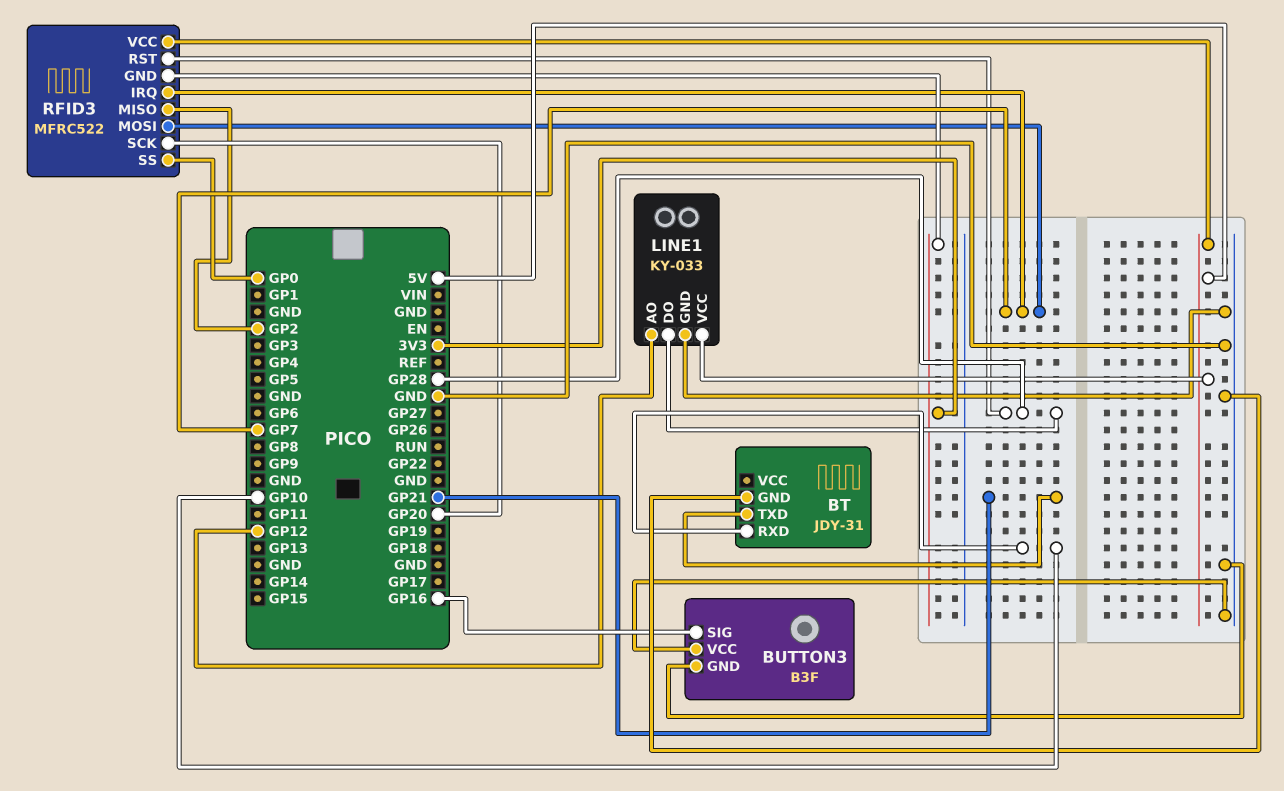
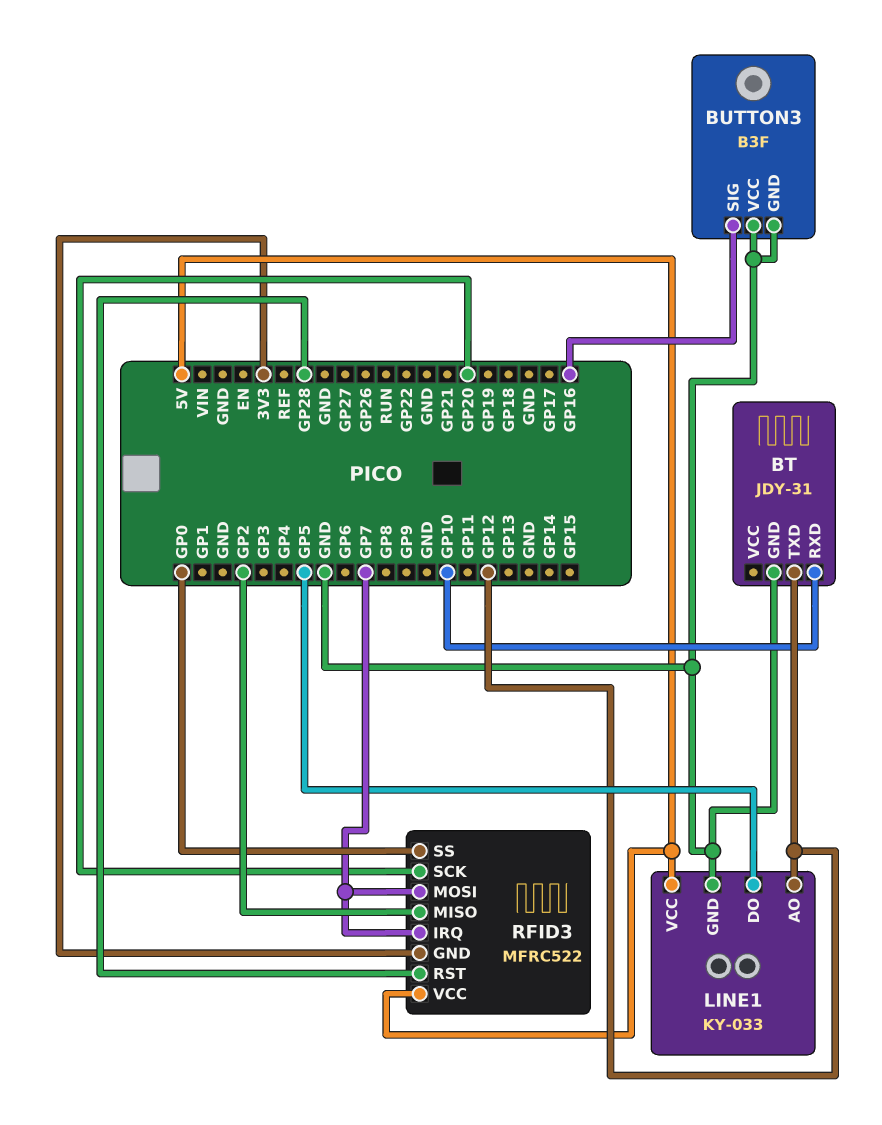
BT pin TXD: GP21 -> GP12
LINE1 pin DO: GP28 -> GP5

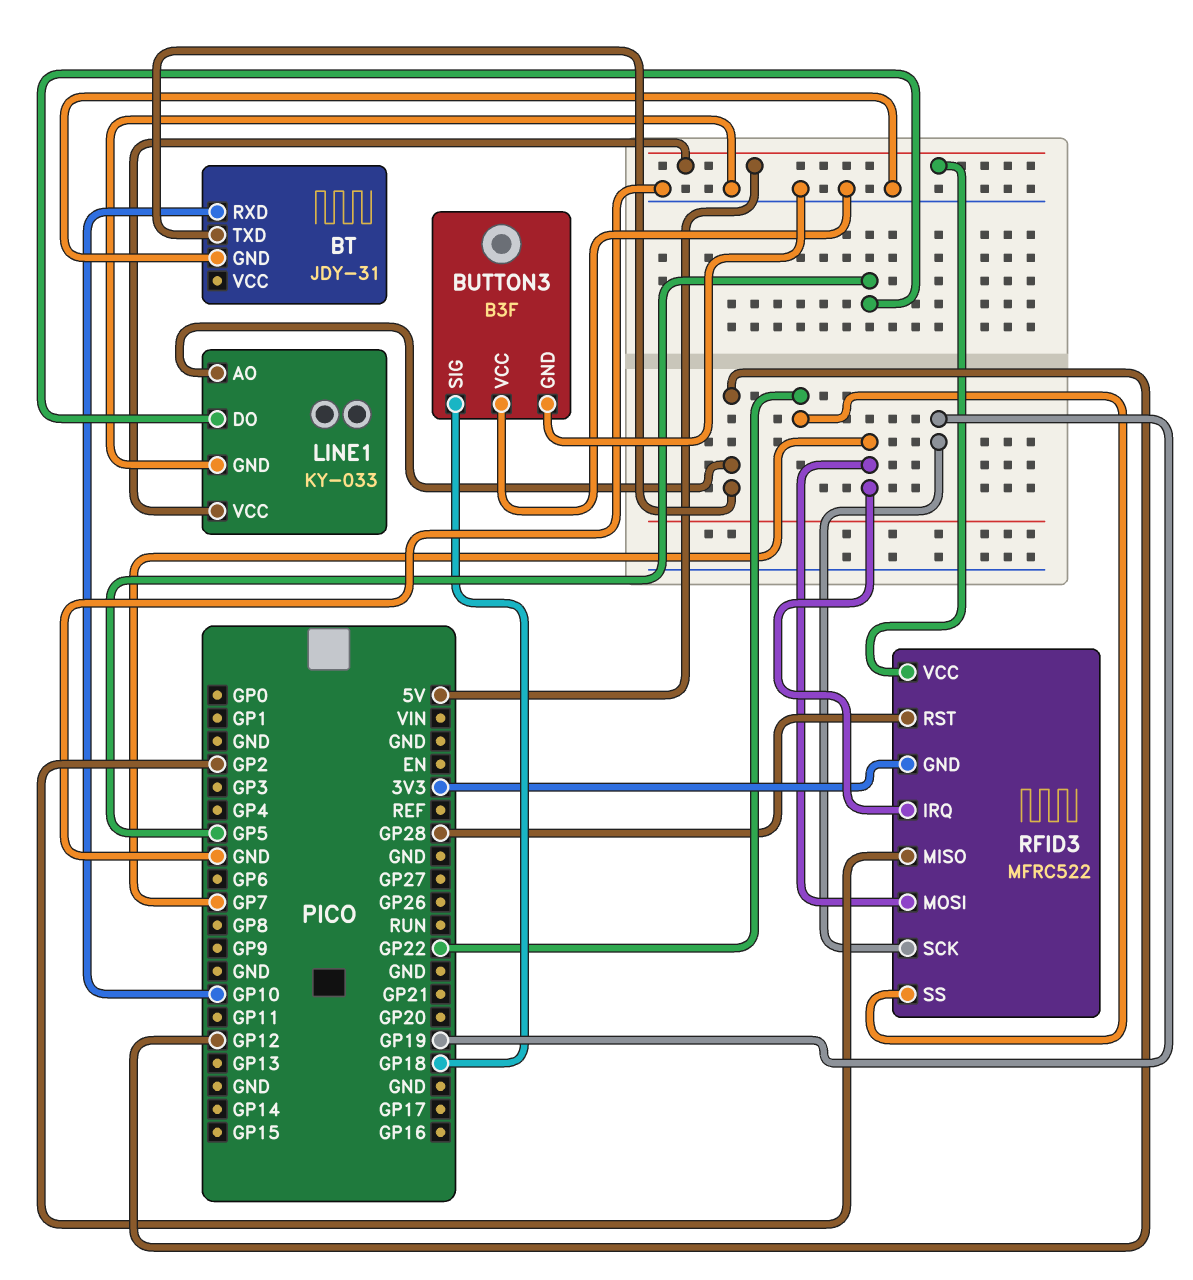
BUTTON3 pin SIG: GP16 -> GP18
RFID3 pin SCK: GP20 -> GP19
RFID3 pin SS: GP0 -> GP22

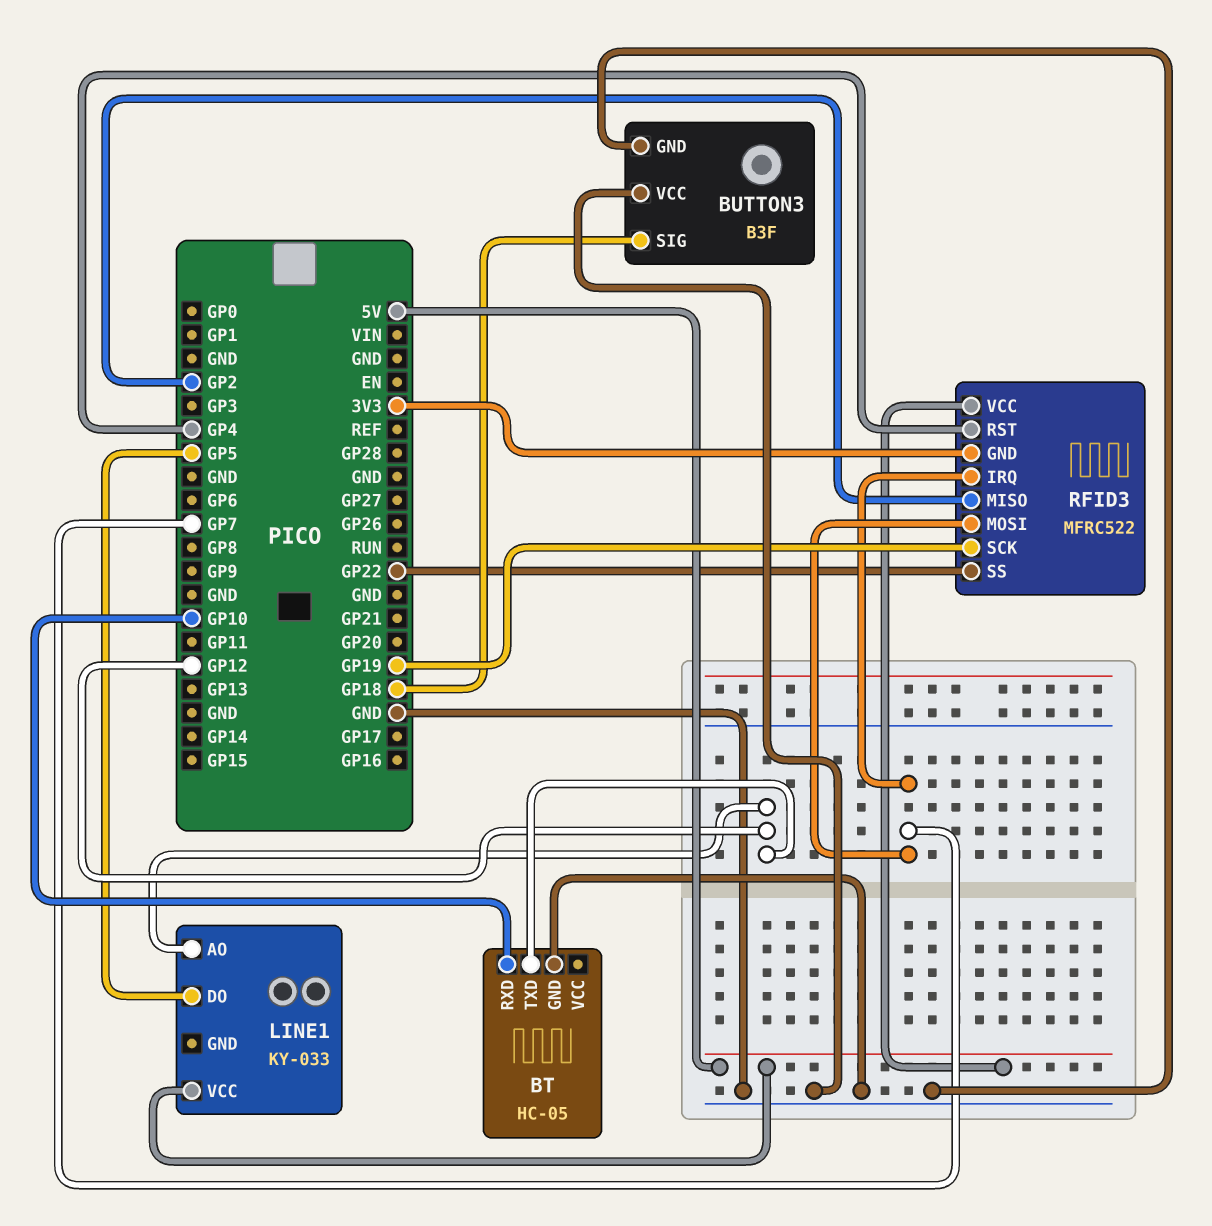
BT: JDY-31 -> HC-05
LINE1 pin GND: GND -> none
RFID3 pin RST: GP28 -> GP4

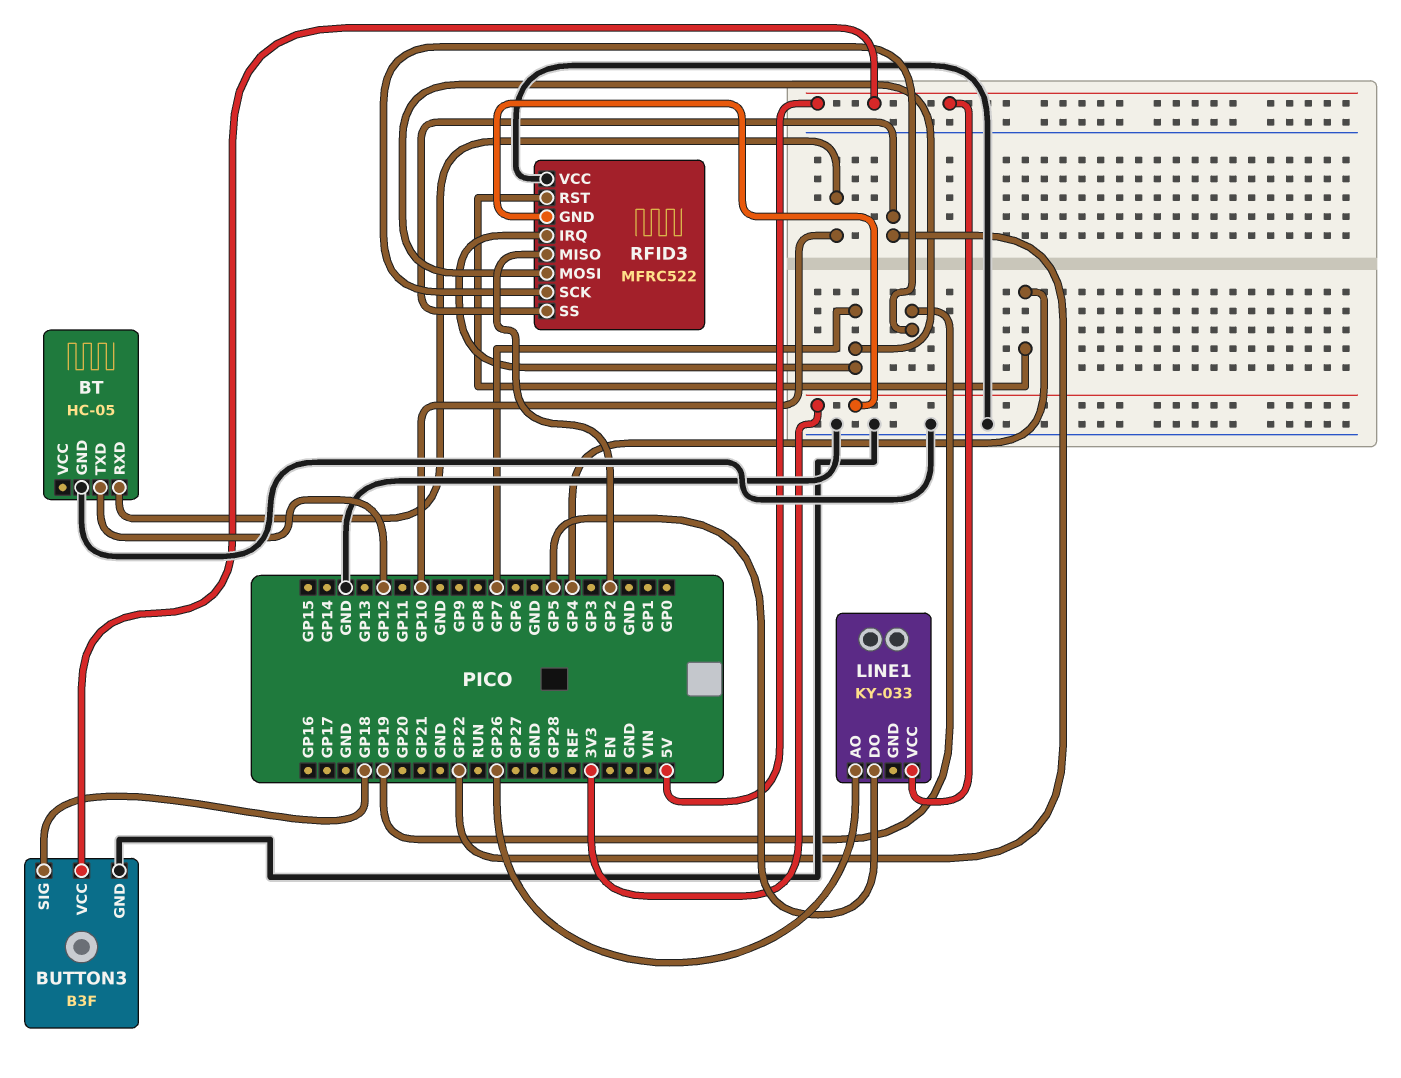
BUTTON3 pin VCC: GND -> 5V
LINE1 pin AO: GP12 -> GP26
RFID3 pin VCC: 5V -> GND

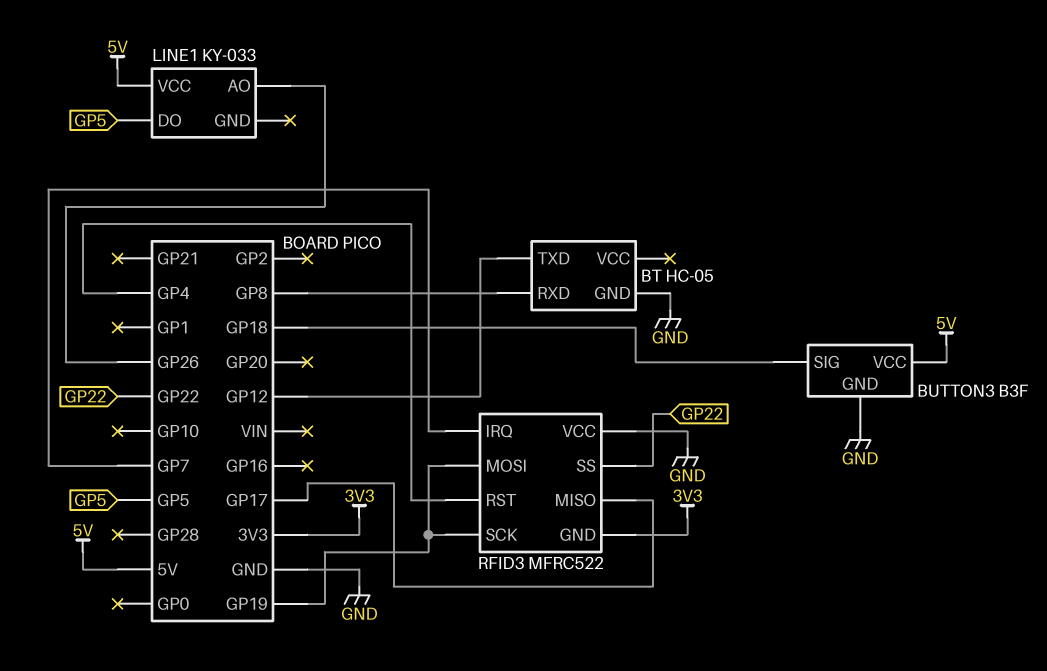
BT pin RXD: GP10 -> GP8
RFID3 pin MISO: GP2 -> GP17
RFID3 pin MOSI: GP7 -> GP19

